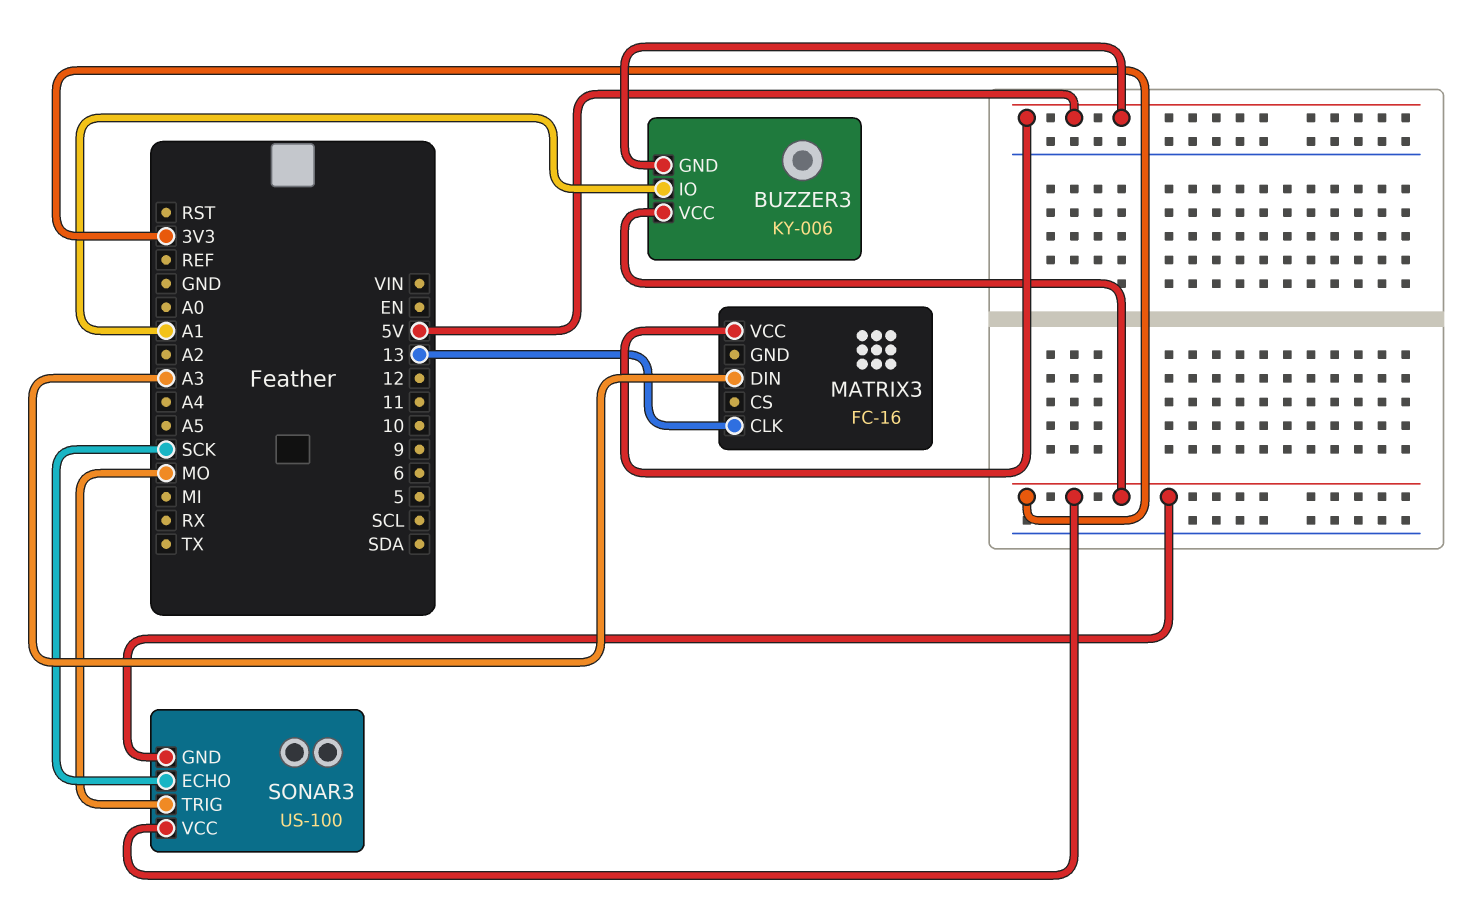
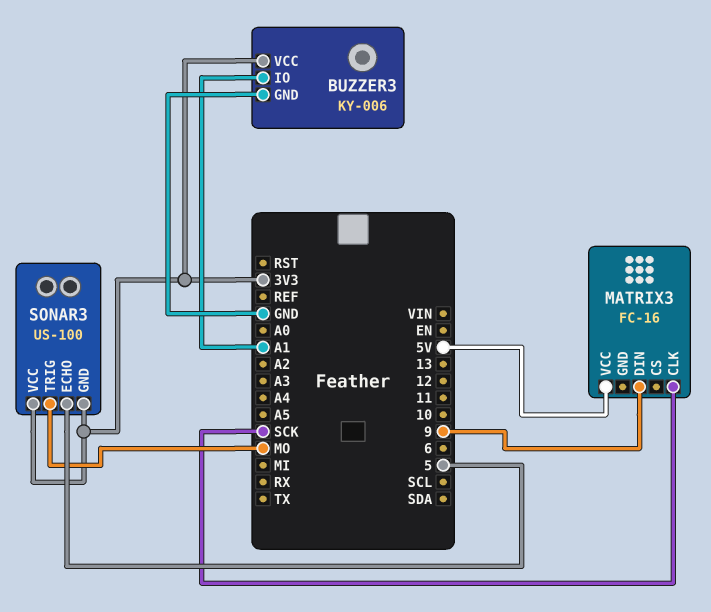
BUZZER3 pin GND: 5V -> GND
MATRIX3 pin CLK: 13 -> SCK
MATRIX3 pin DIN: A3 -> 9
SONAR3 pin ECHO: SCK -> 5

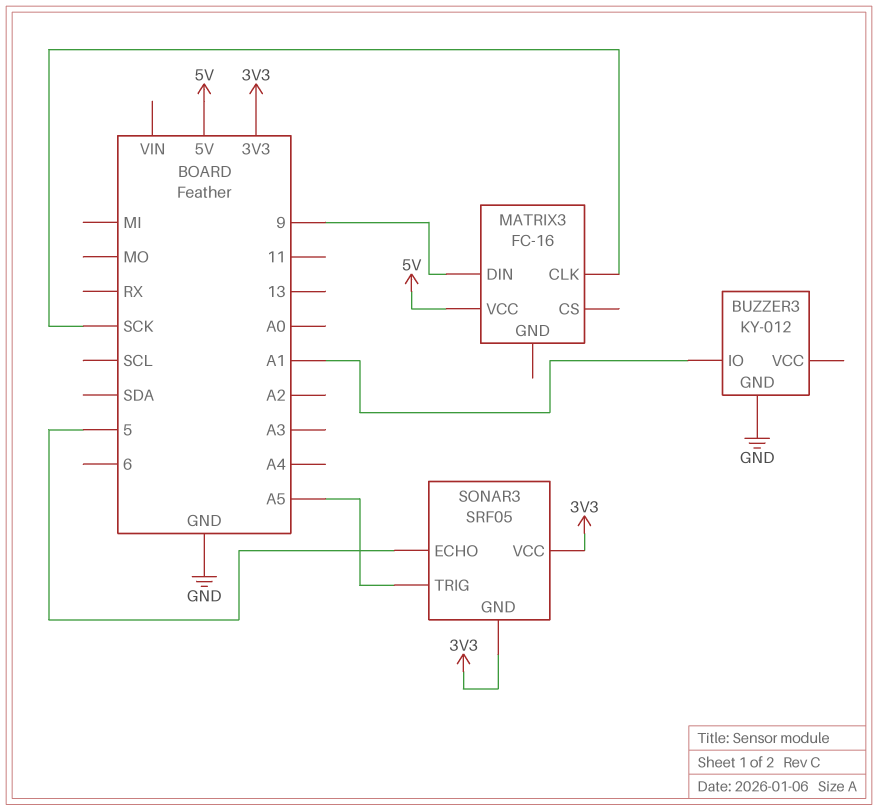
BUZZER3: KY-006 -> KY-012
BUZZER3 pin VCC: 3V3 -> none
SONAR3: US-100 -> SRF05
SONAR3 pin TRIG: MO -> A5

